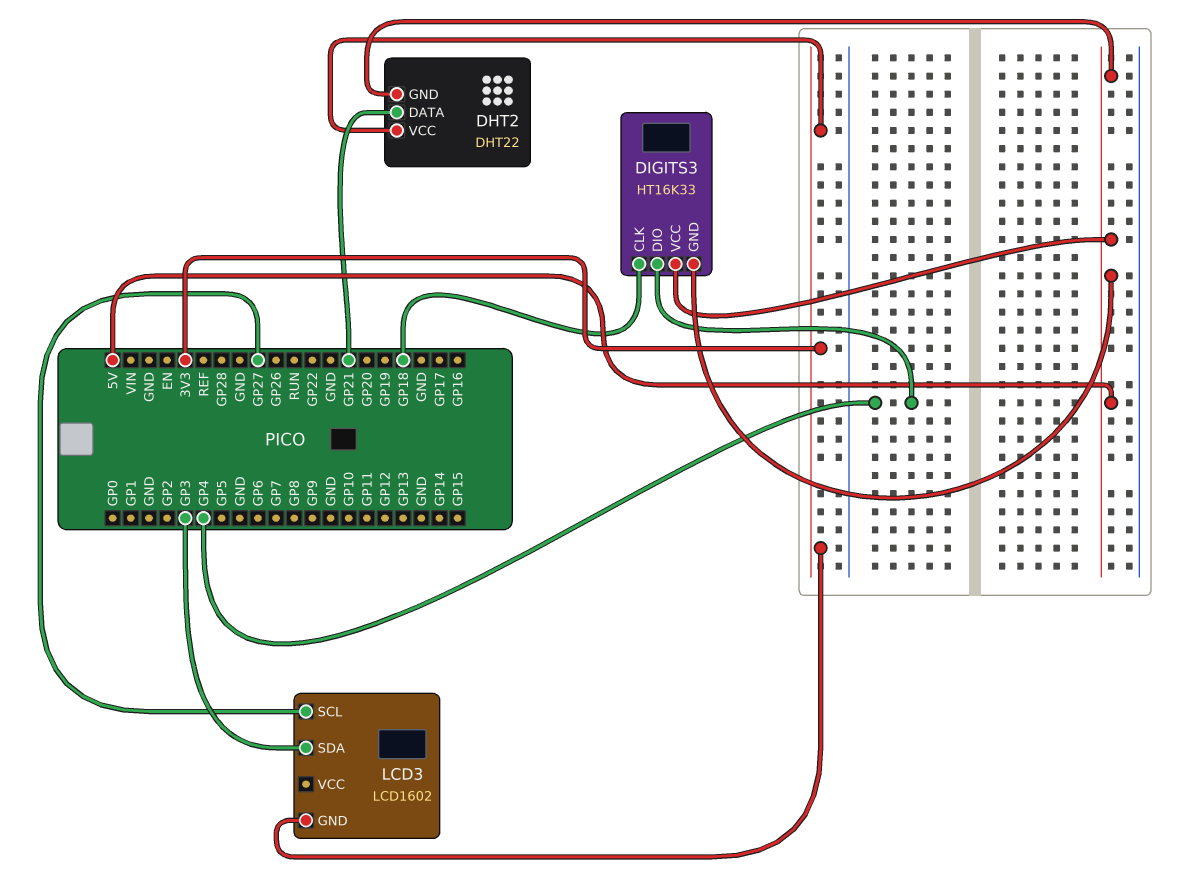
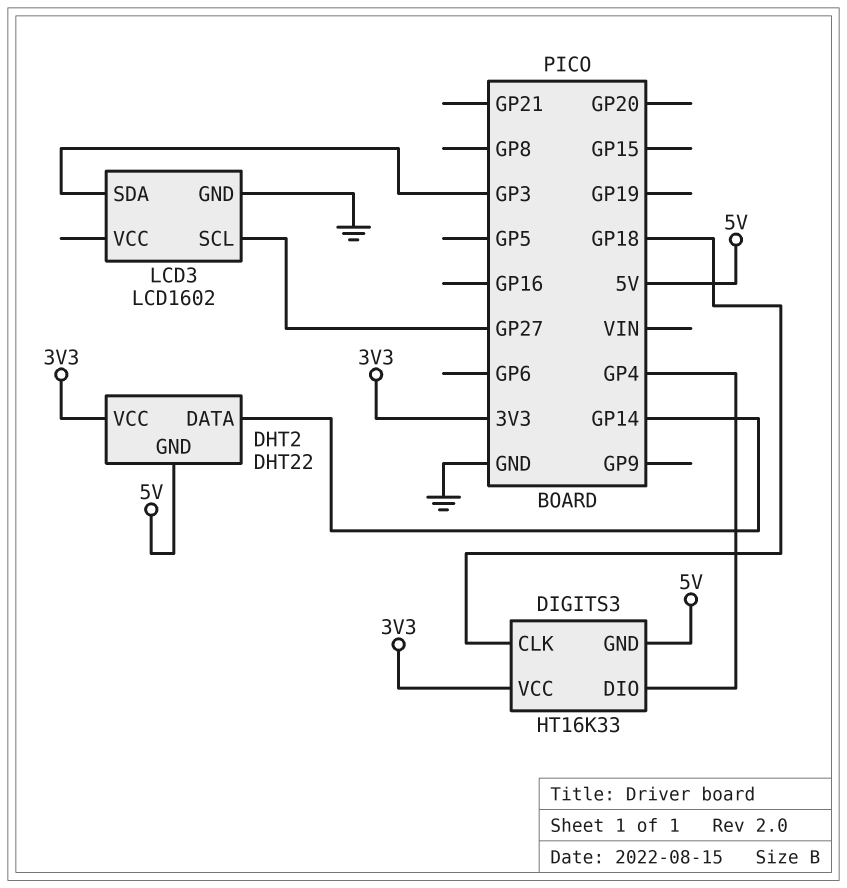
DHT2 pin DATA: GP21 -> GP14
DIGITS3 pin VCC: 5V -> 3V3
LCD3 pin GND: 3V3 -> GND

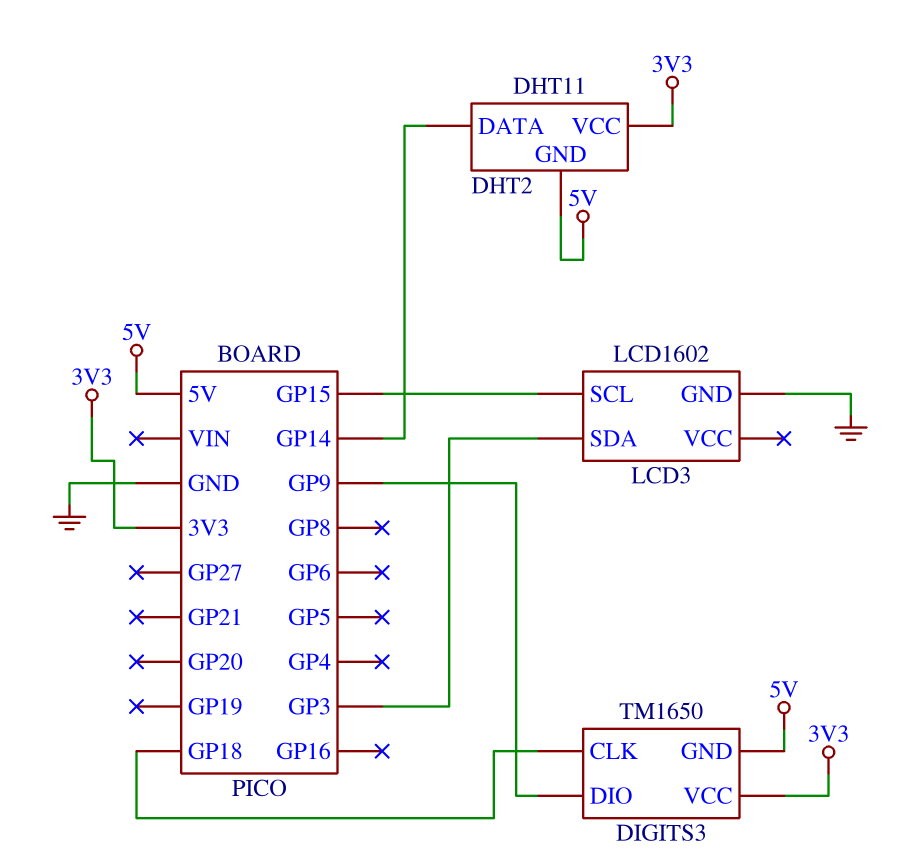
DHT2: DHT22 -> DHT11
DIGITS3: HT16K33 -> TM1650
DIGITS3 pin DIO: GP4 -> GP9
LCD3 pin SCL: GP27 -> GP15

